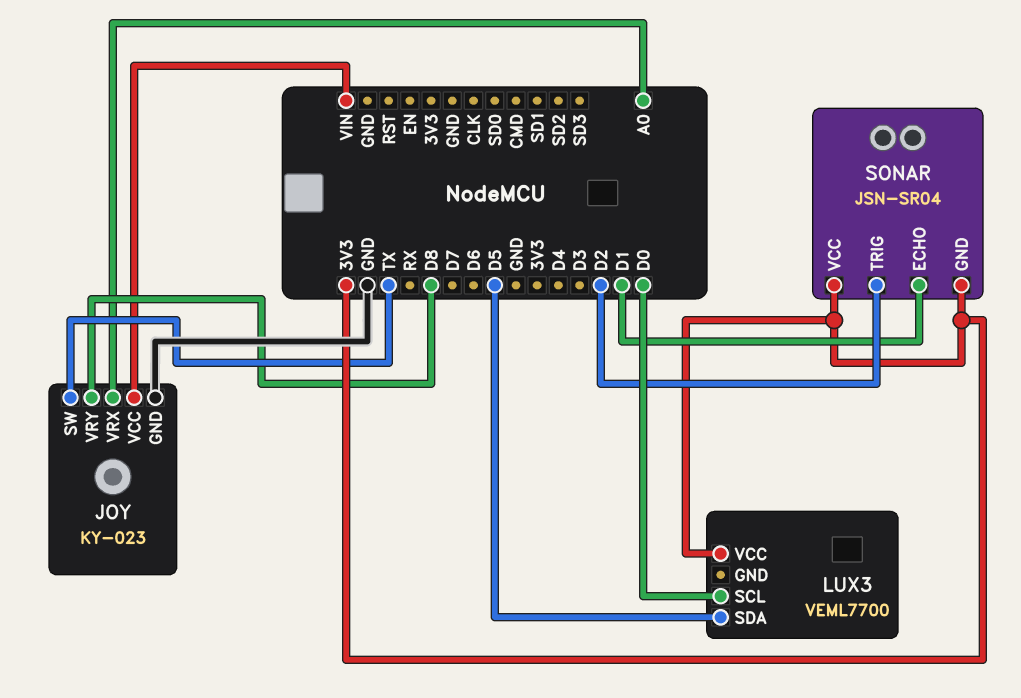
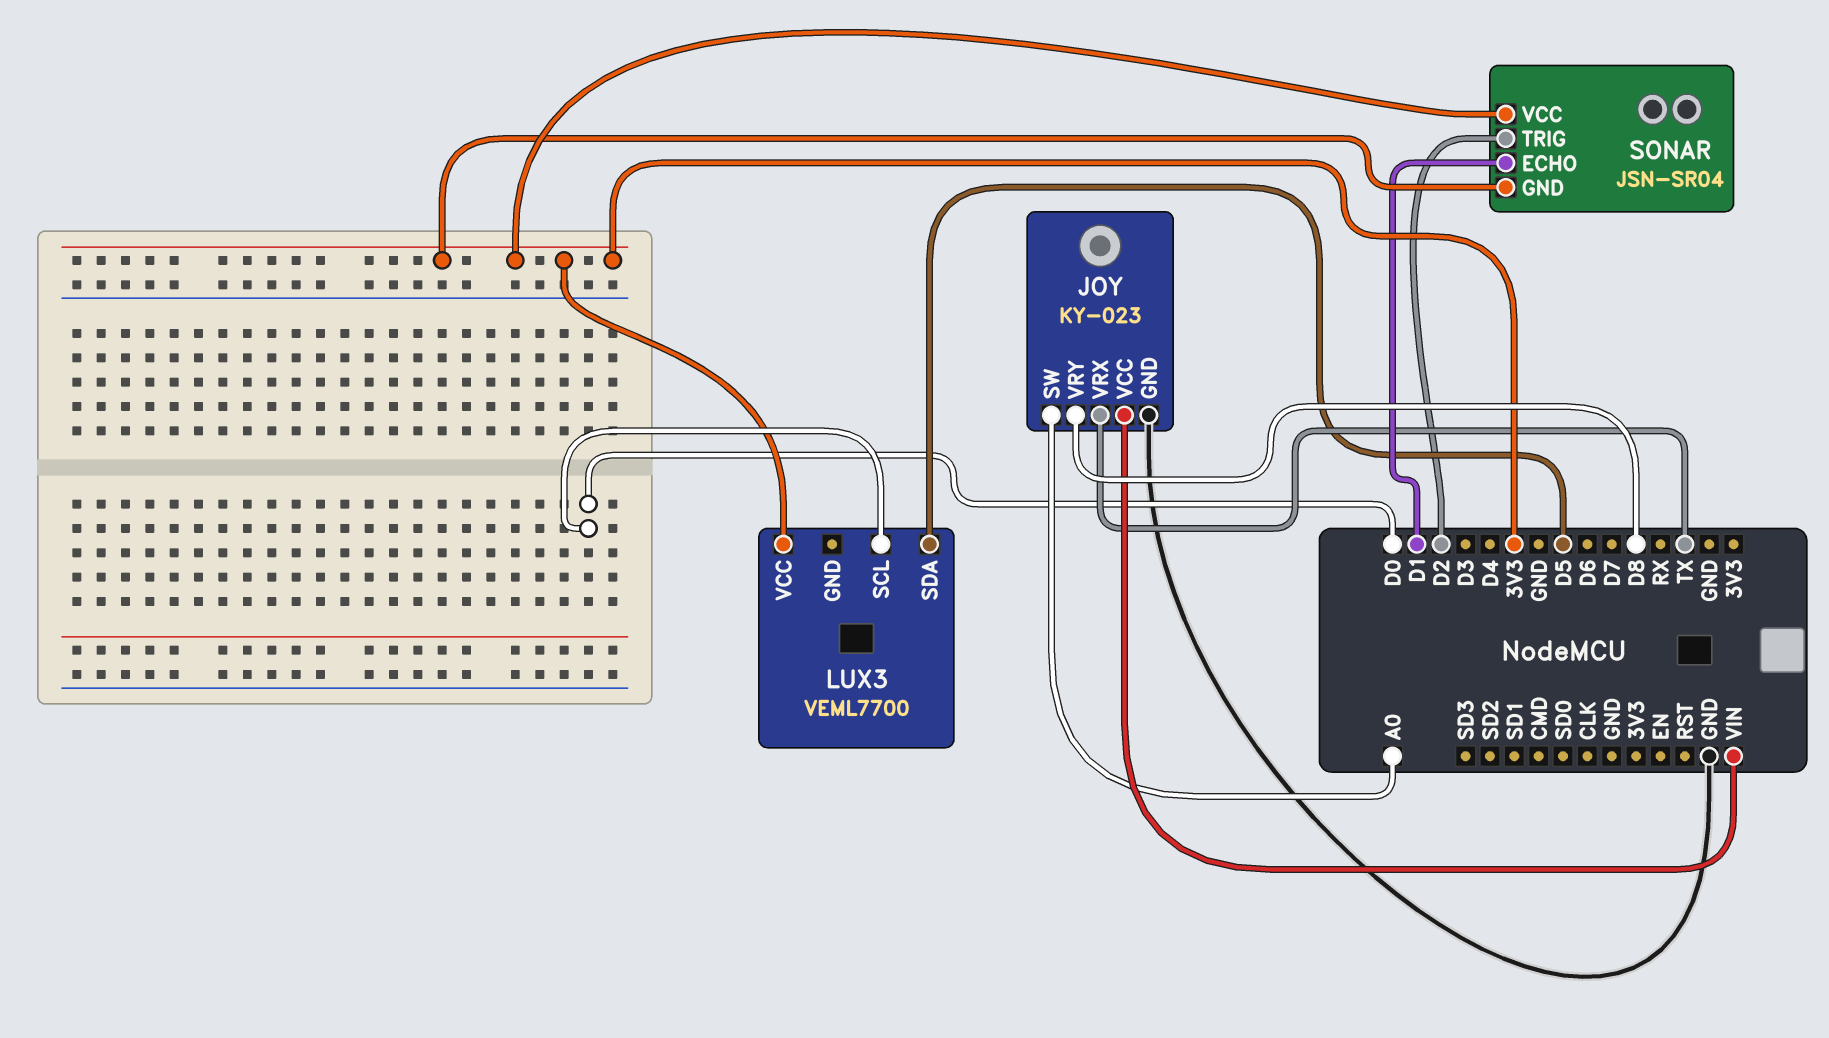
JOY pin SW: TX -> A0
JOY pin VRX: A0 -> TX

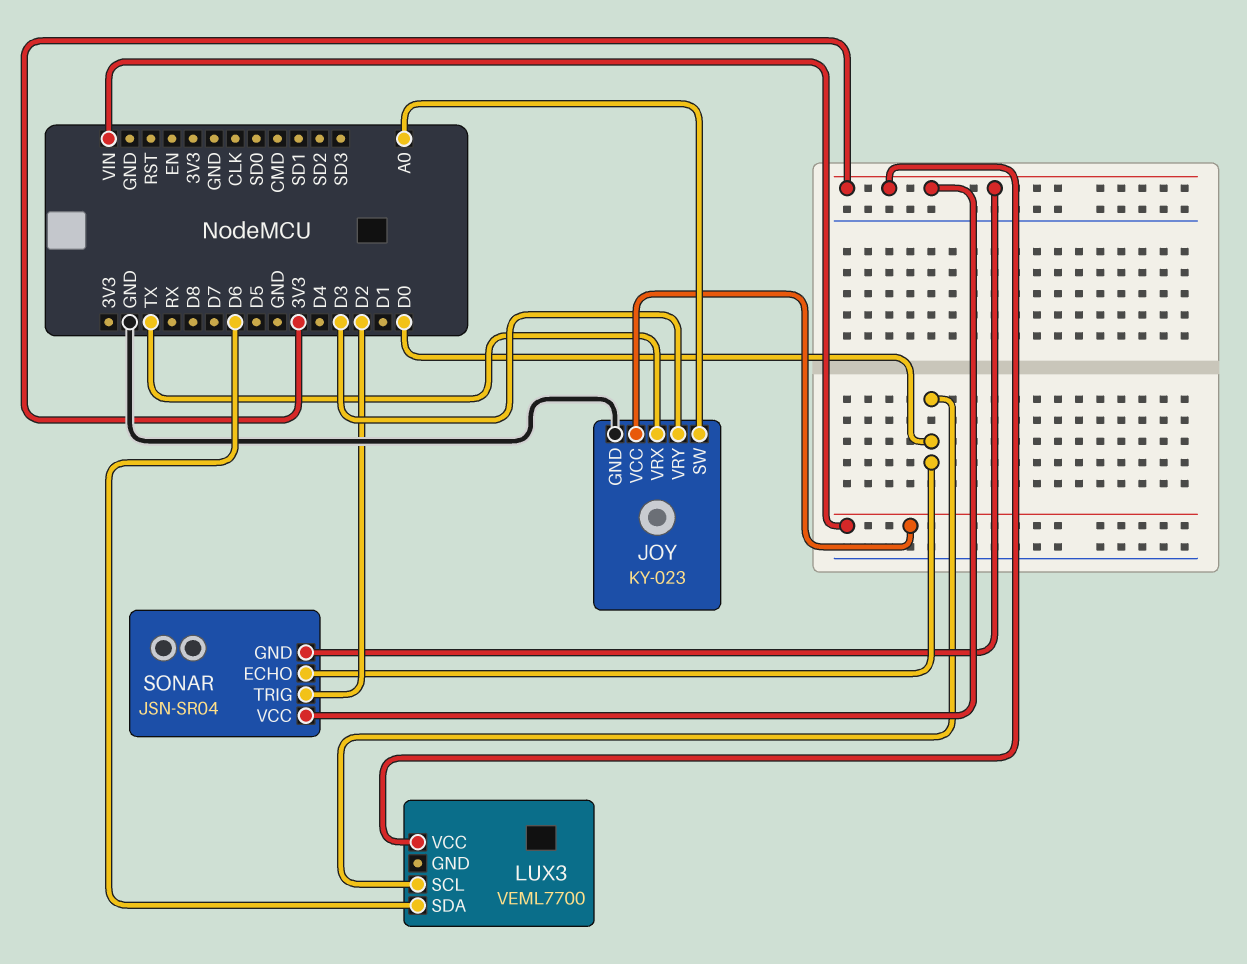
JOY pin VRY: D8 -> D3
LUX3 pin SDA: D5 -> D6
SONAR pin ECHO: D1 -> D0

